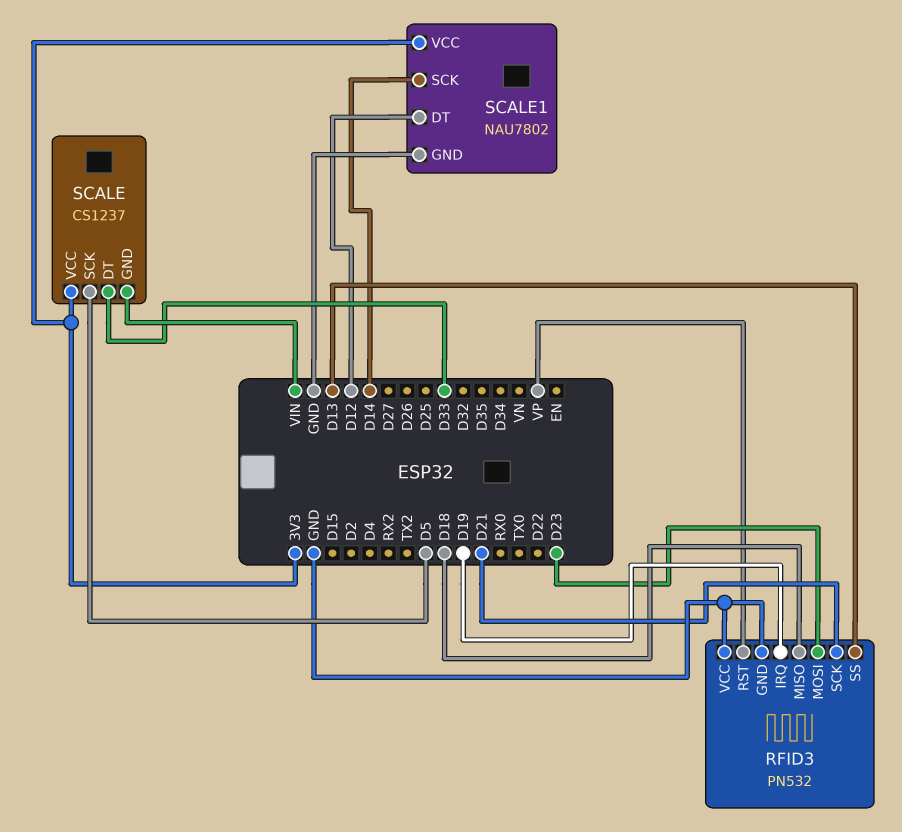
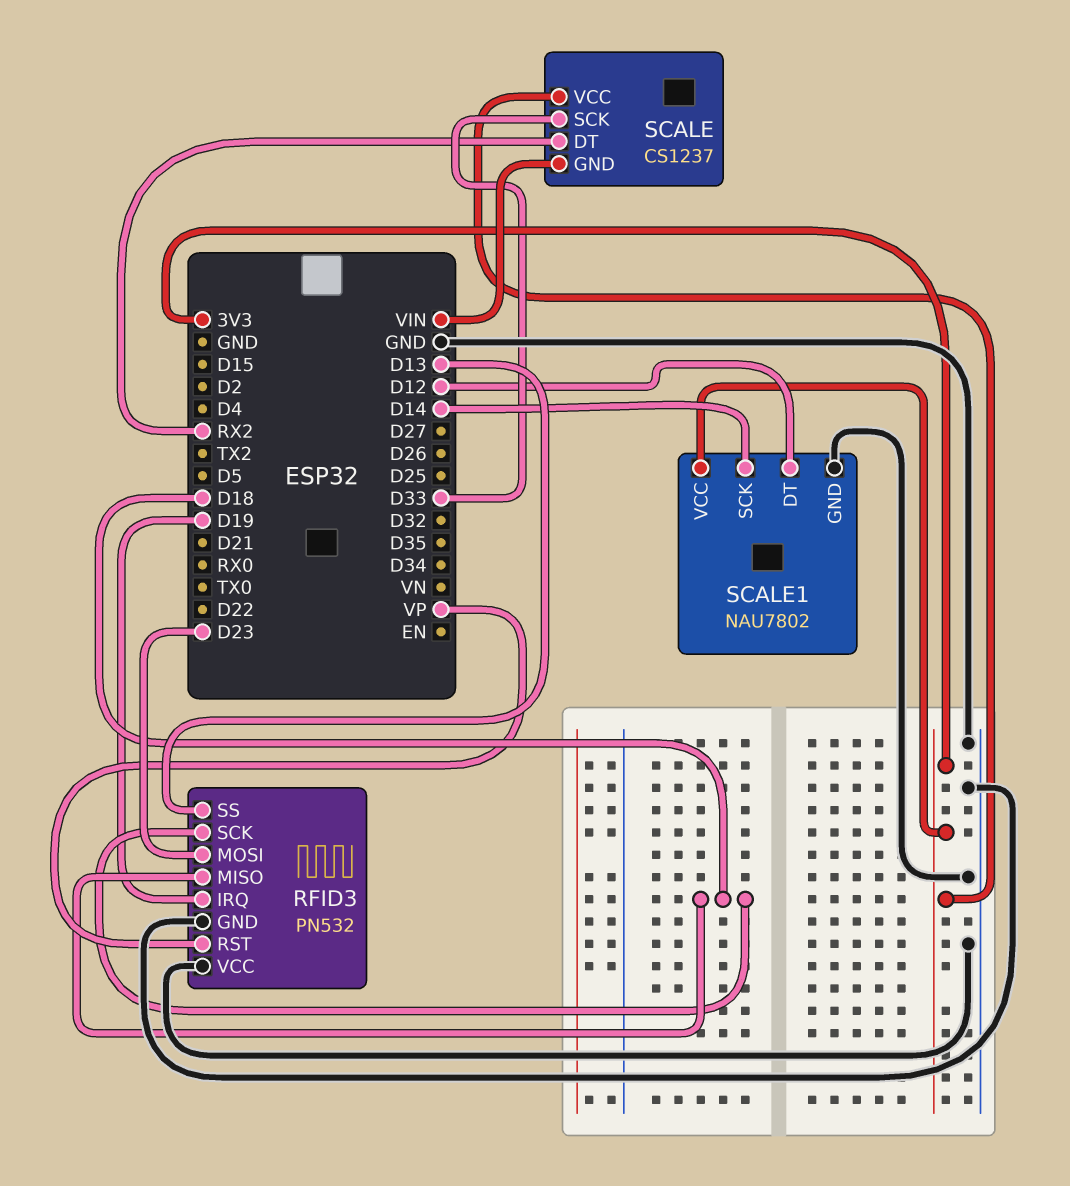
RFID3 pin SCK: D21 -> D18
SCALE pin DT: D33 -> RX2
SCALE pin SCK: D5 -> D33

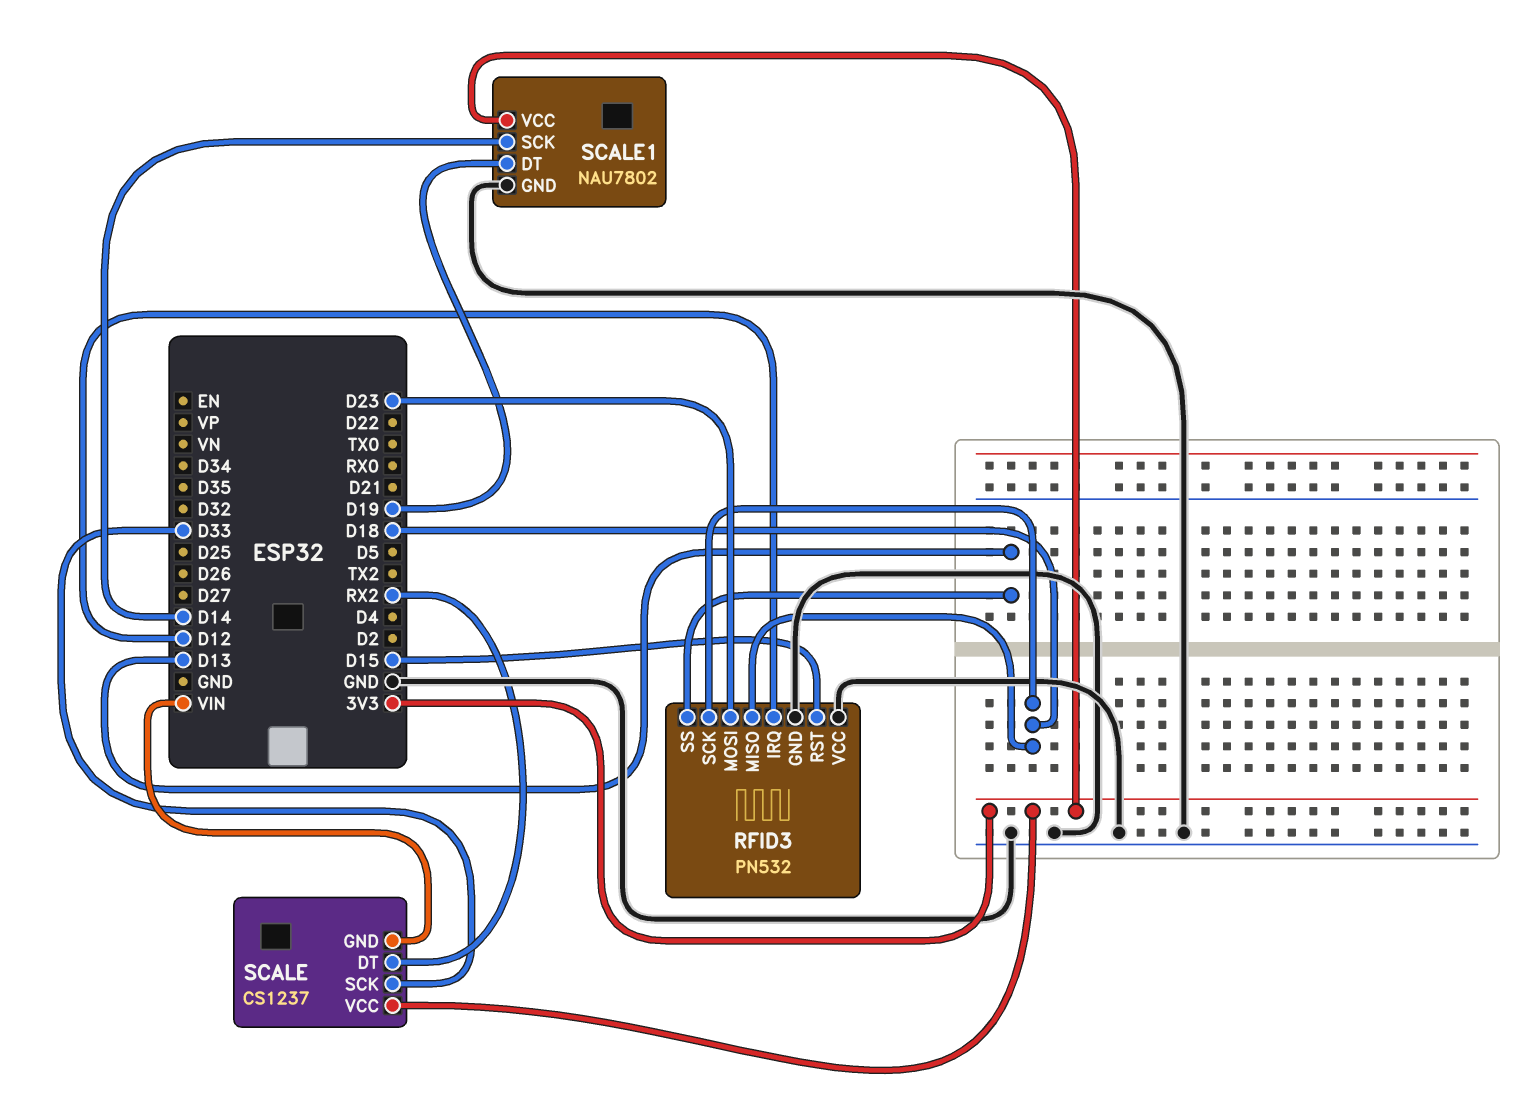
RFID3 pin IRQ: D19 -> D12
RFID3 pin RST: VP -> D15
SCALE1 pin DT: D12 -> D19

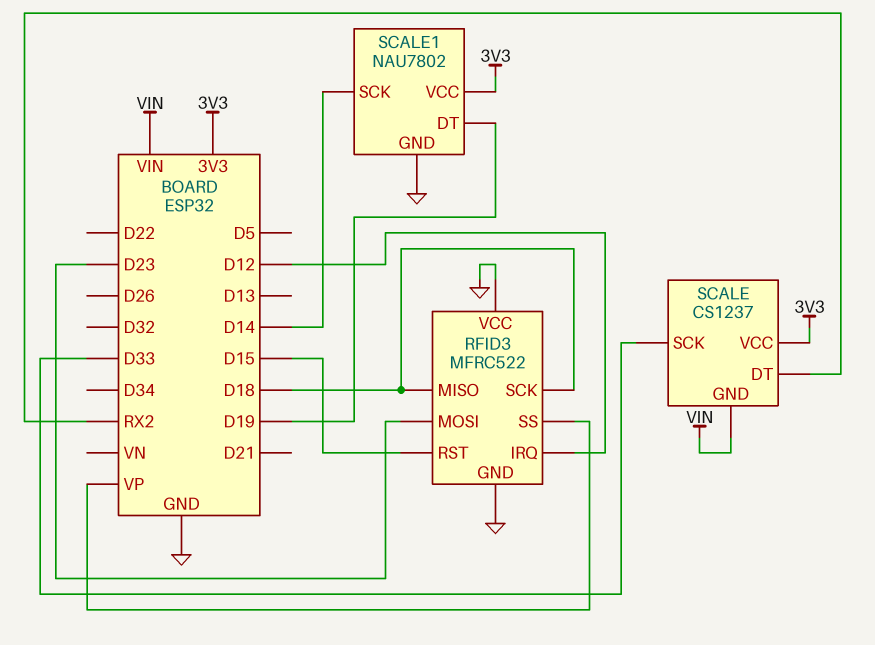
RFID3: PN532 -> MFRC522
RFID3 pin SS: D13 -> VP

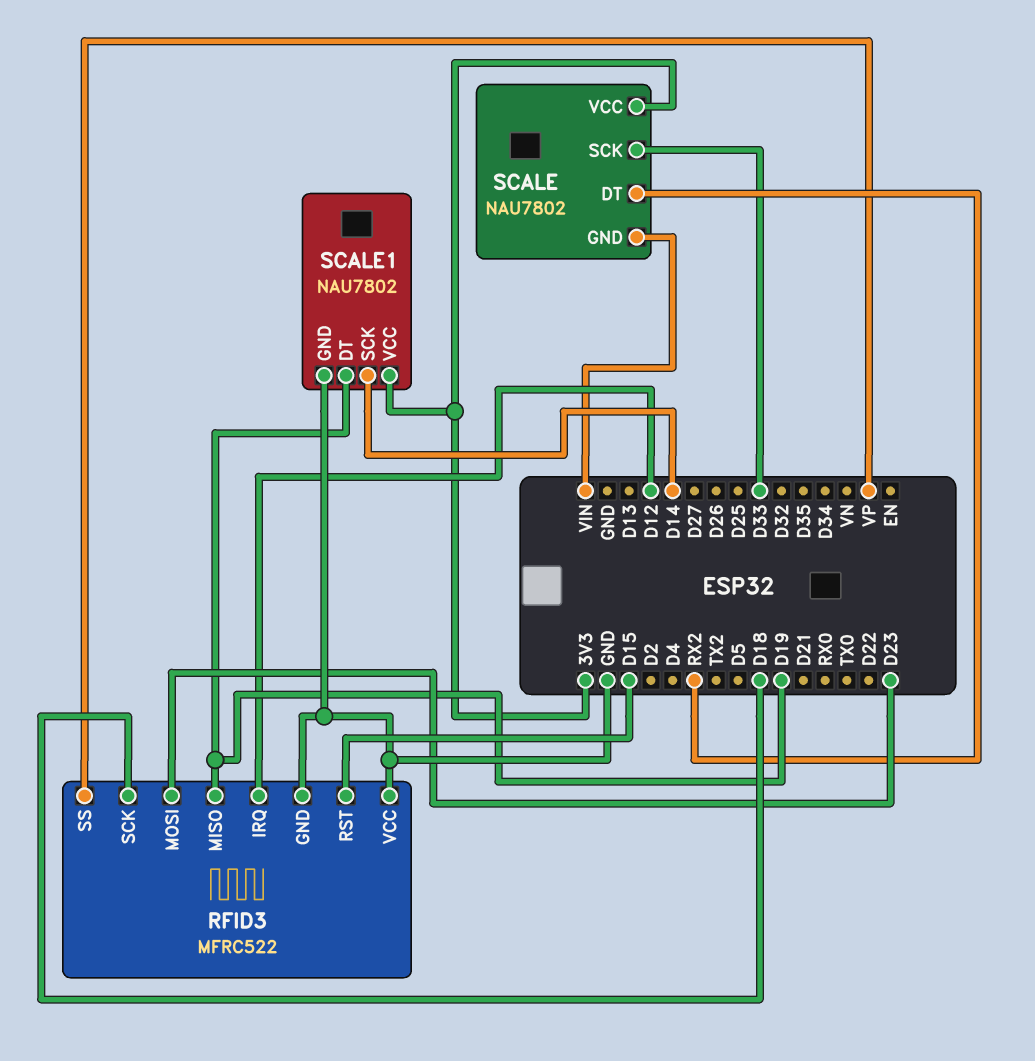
RFID3 pin MISO: D18 -> D19
SCALE: CS1237 -> NAU7802

